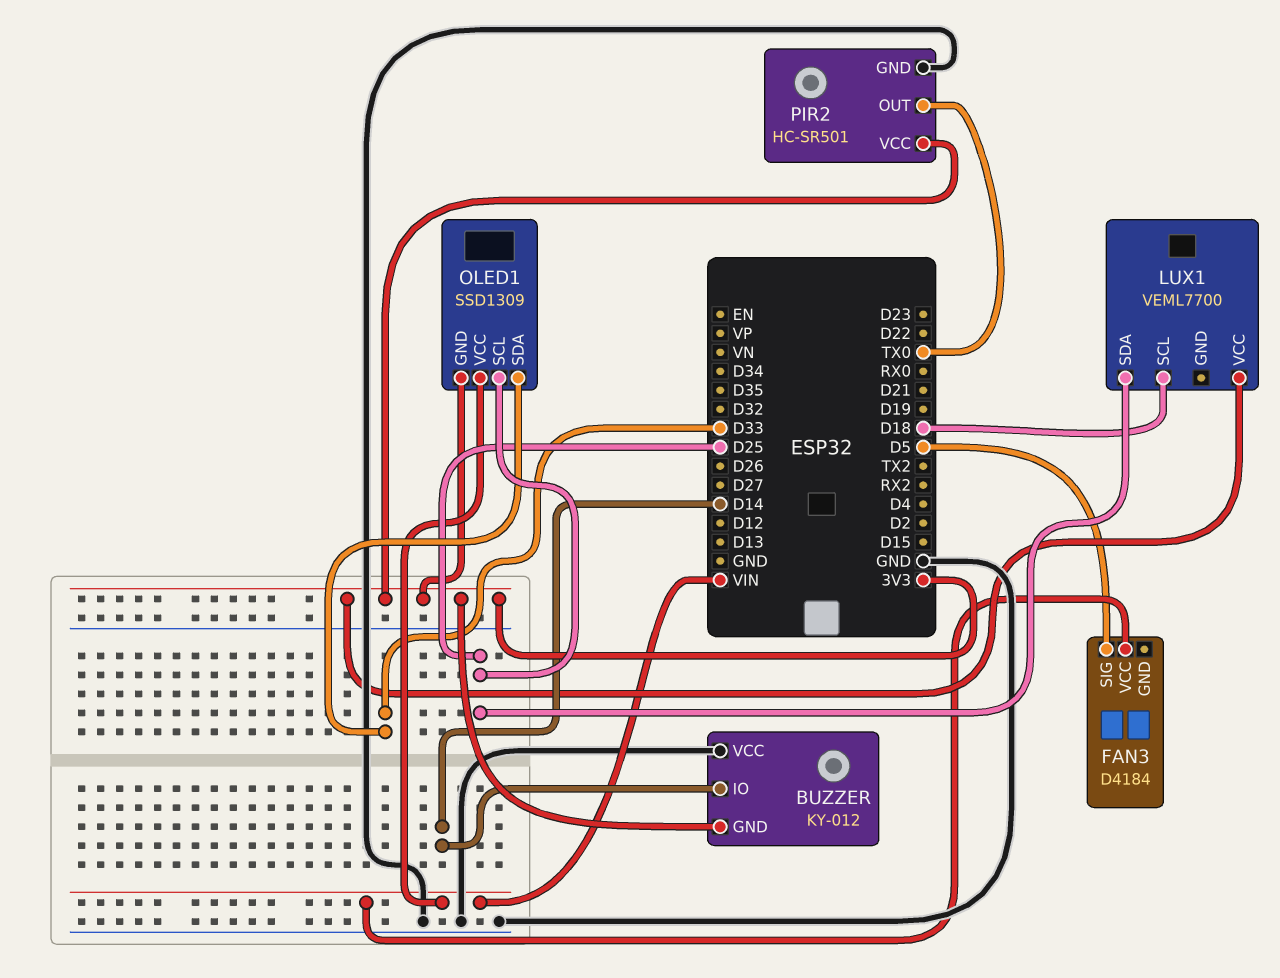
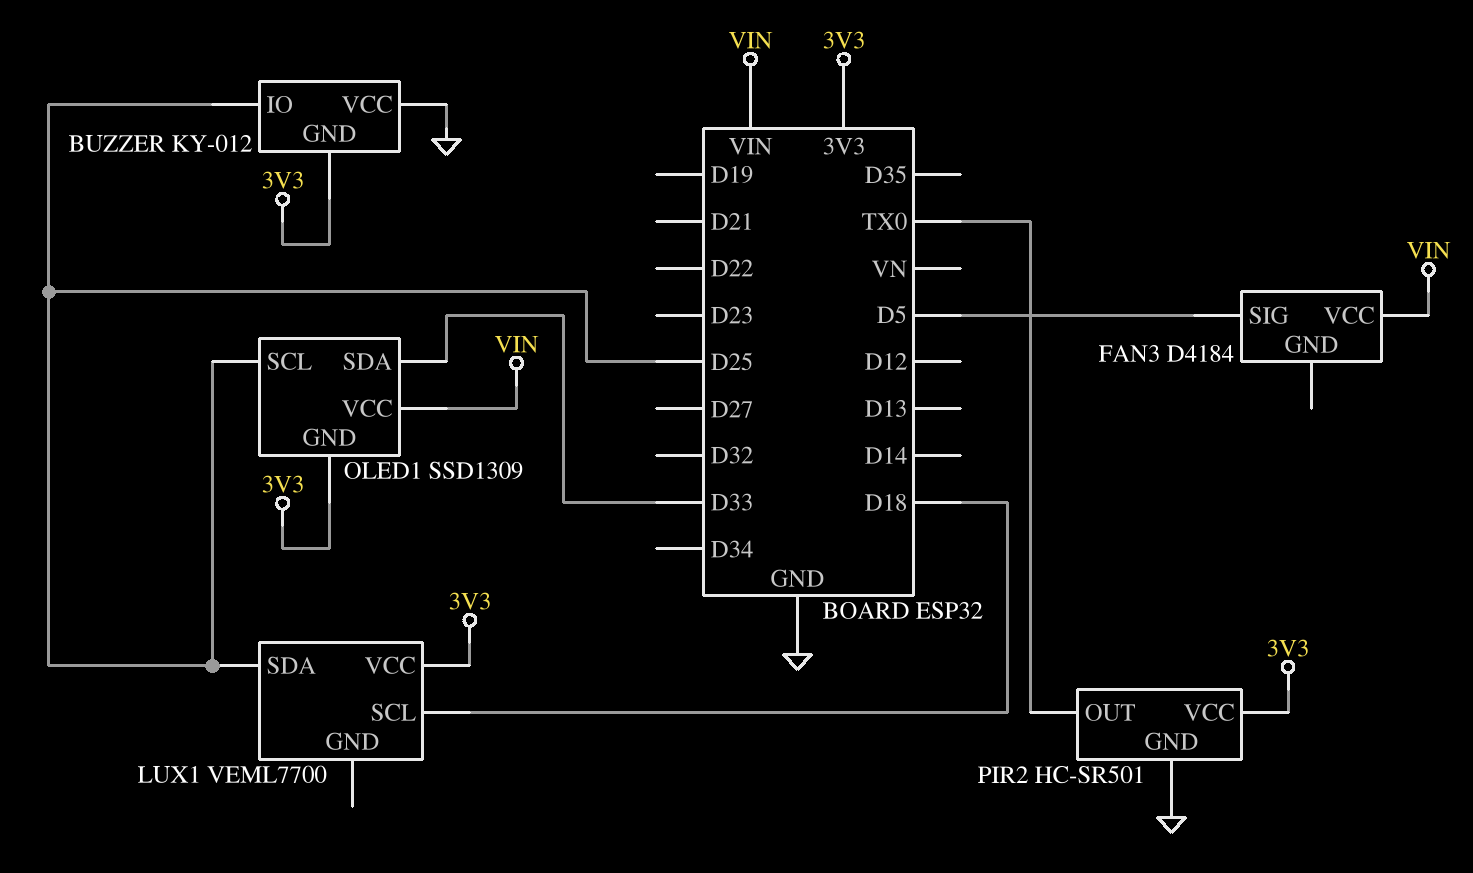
BUZZER pin IO: D14 -> D25

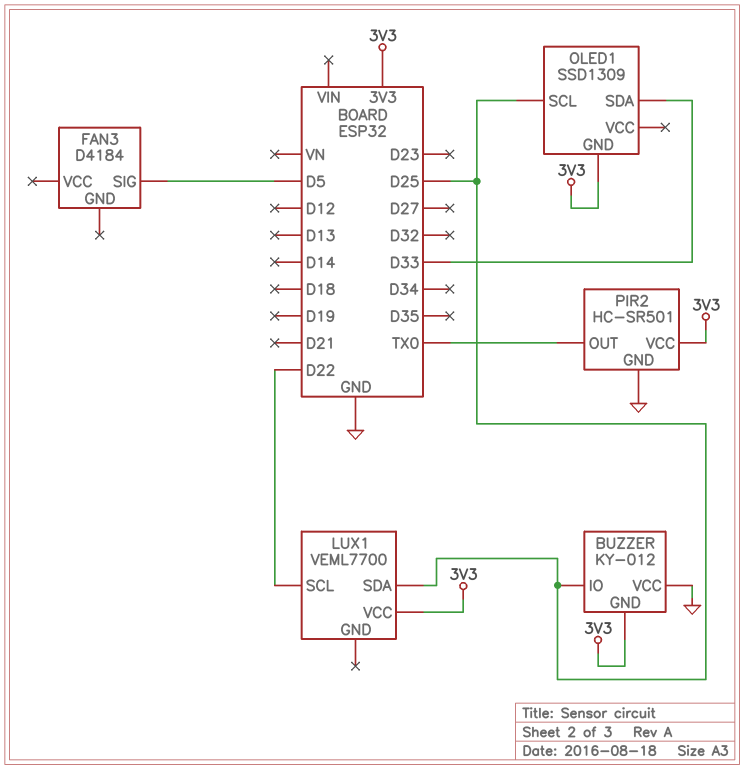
FAN3 pin VCC: VIN -> none
LUX1 pin SCL: D18 -> D22
OLED1 pin VCC: VIN -> none

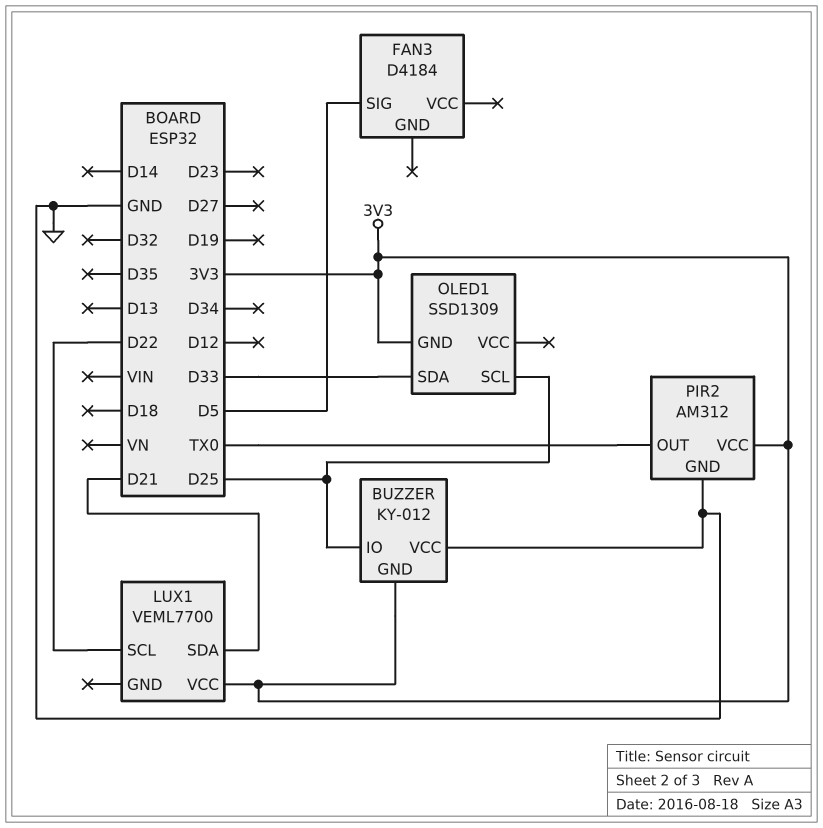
LUX1 pin SDA: D25 -> D21
PIR2: HC-SR501 -> AM312

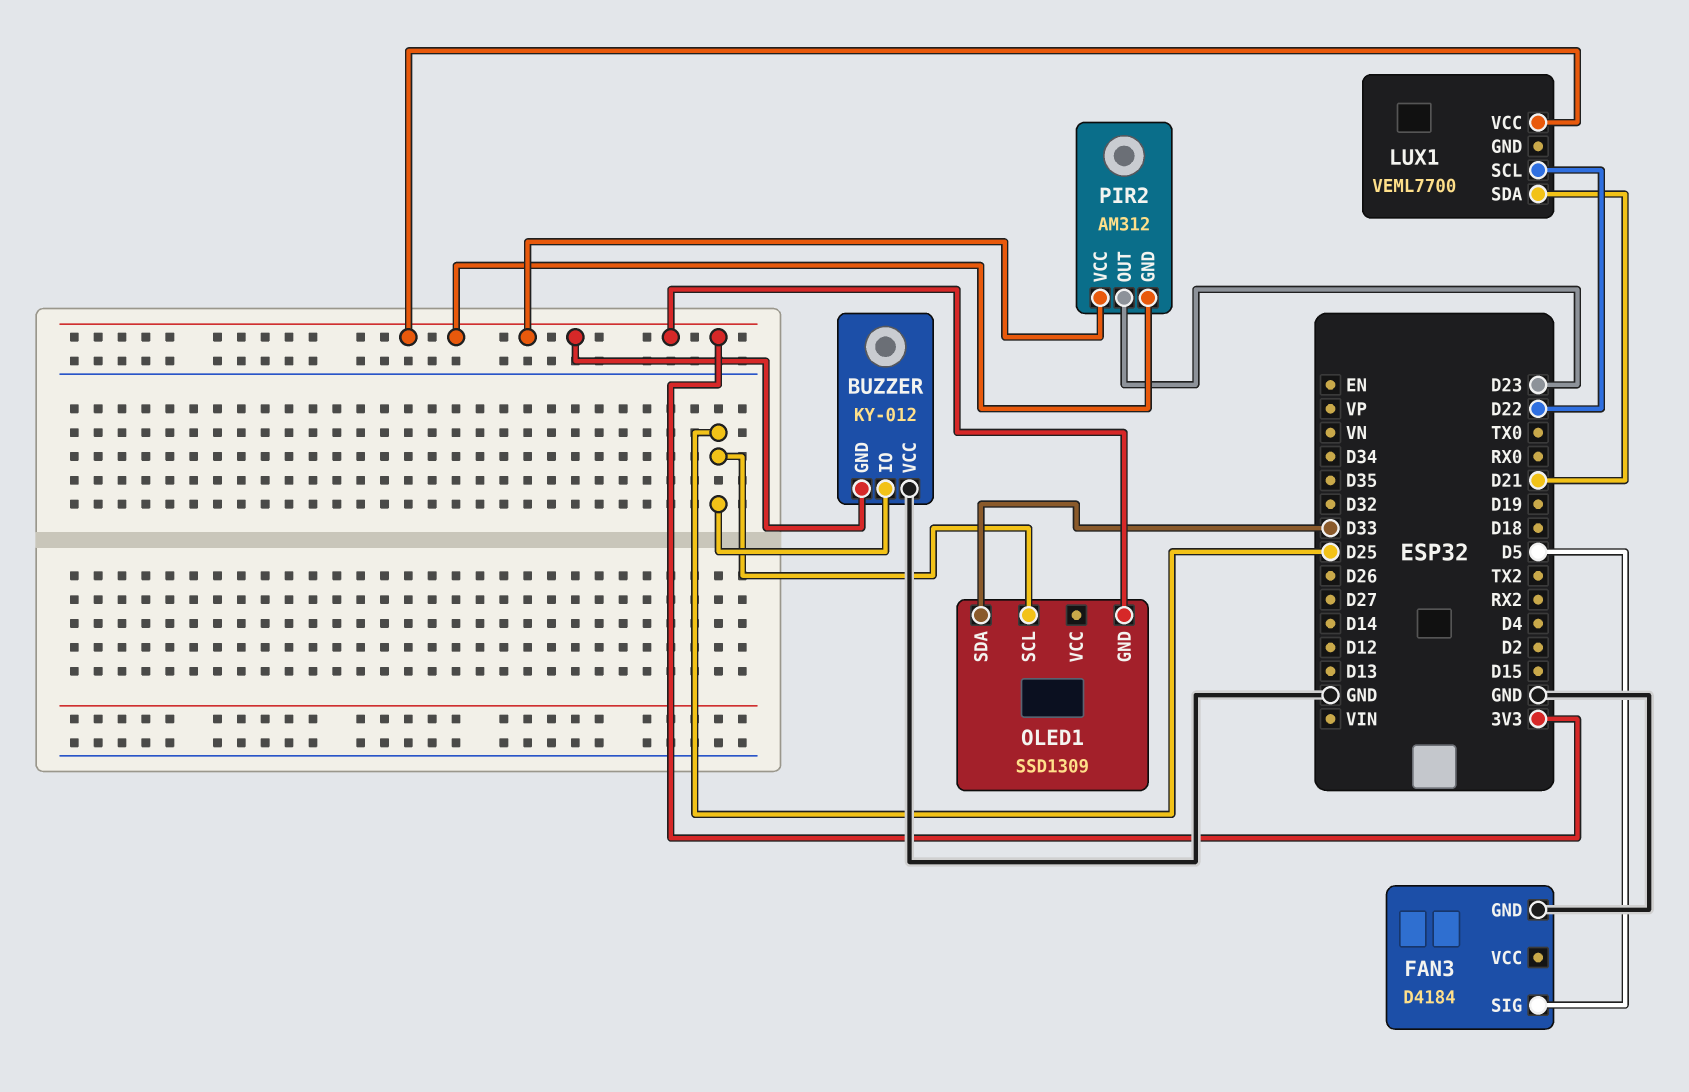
FAN3 pin GND: none -> GND
PIR2 pin GND: GND -> 3V3
PIR2 pin OUT: TX0 -> D23

